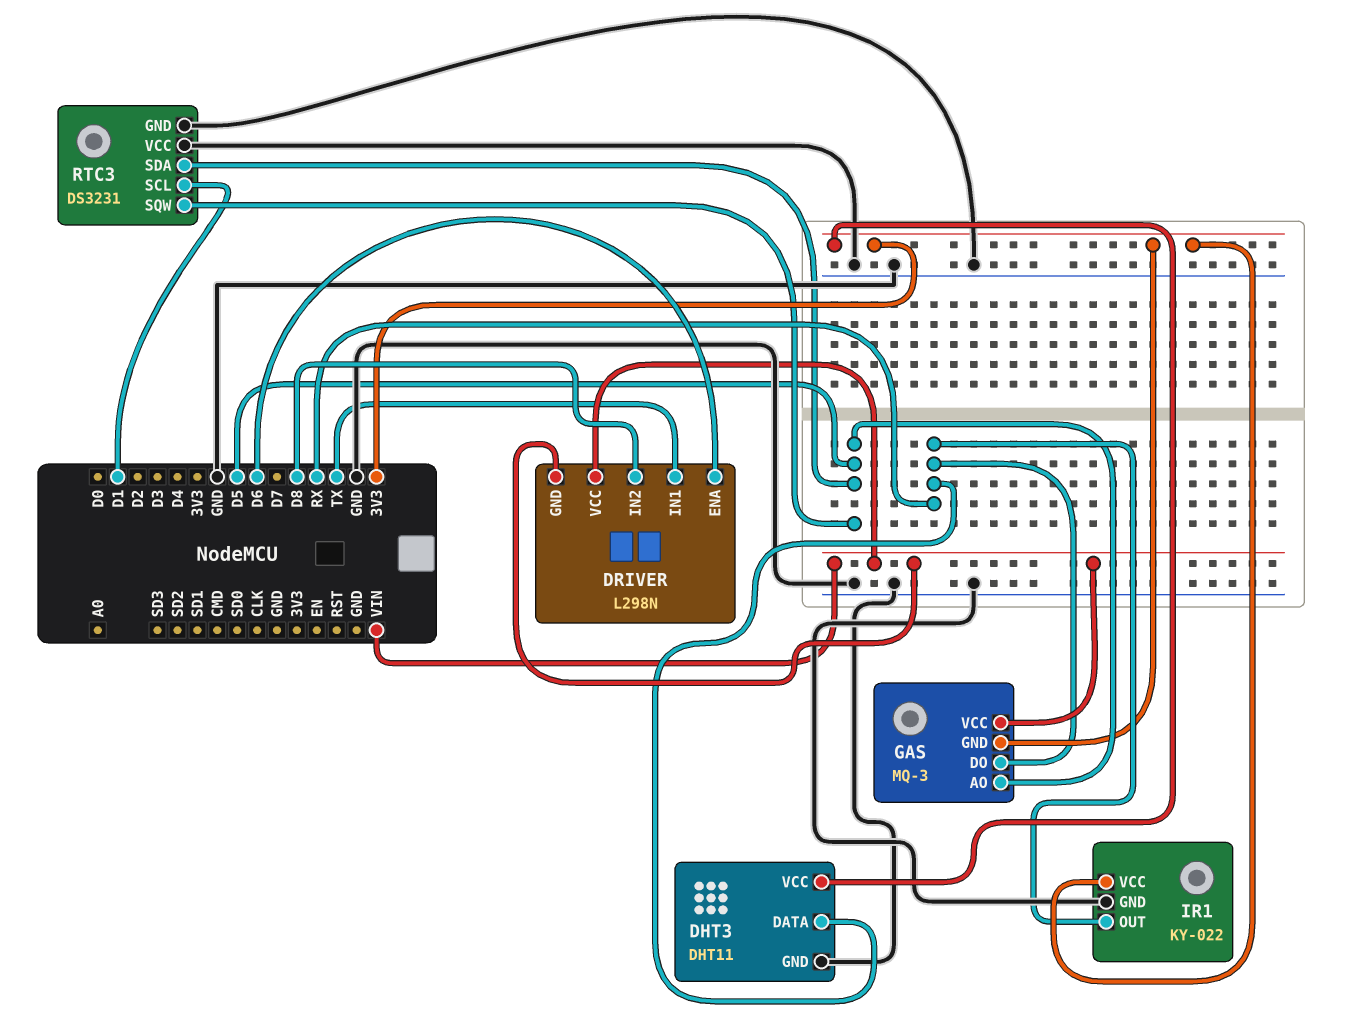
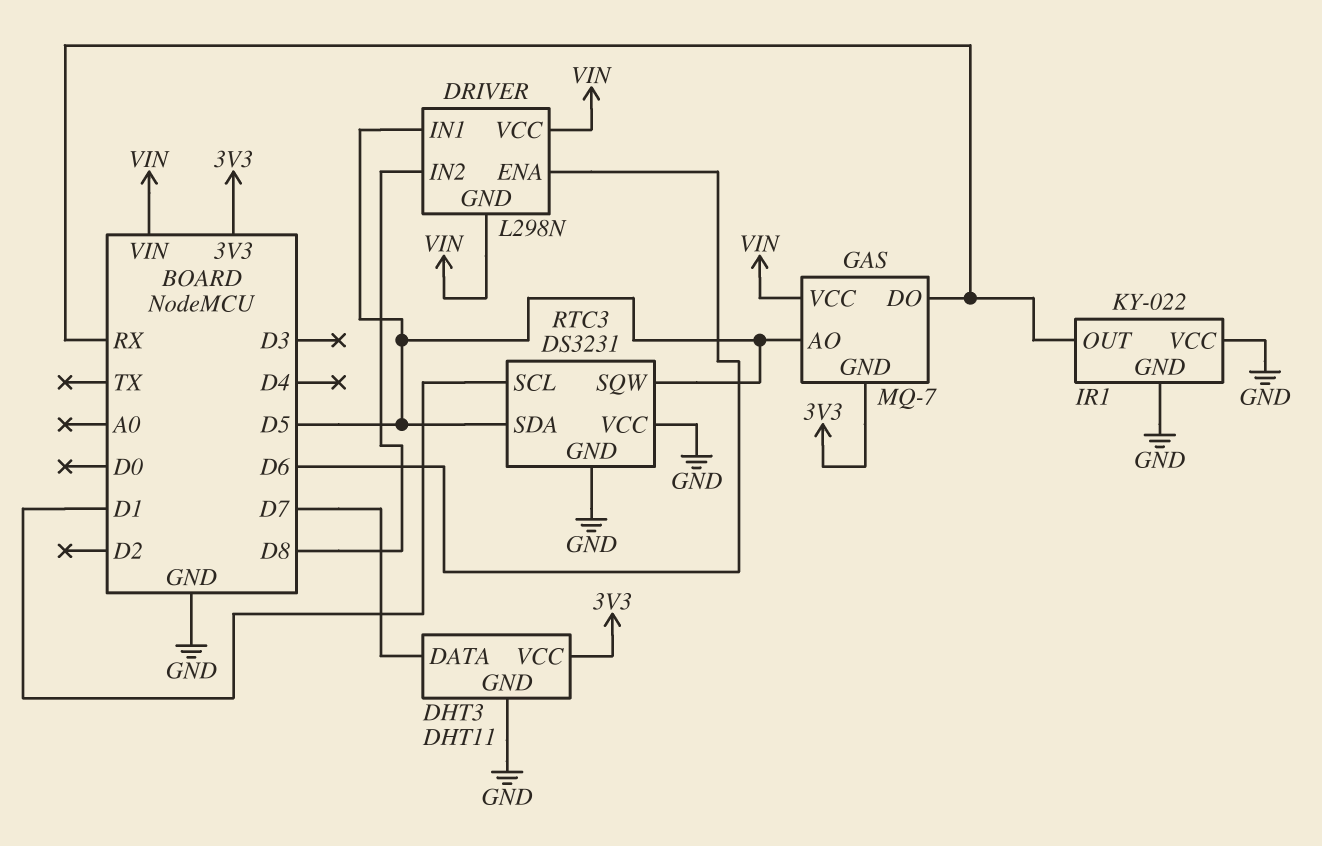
DHT3 pin DATA: RX -> D7
DRIVER pin IN1: TX -> D5
GAS: MQ-3 -> MQ-7
IR1 pin VCC: 3V3 -> GND

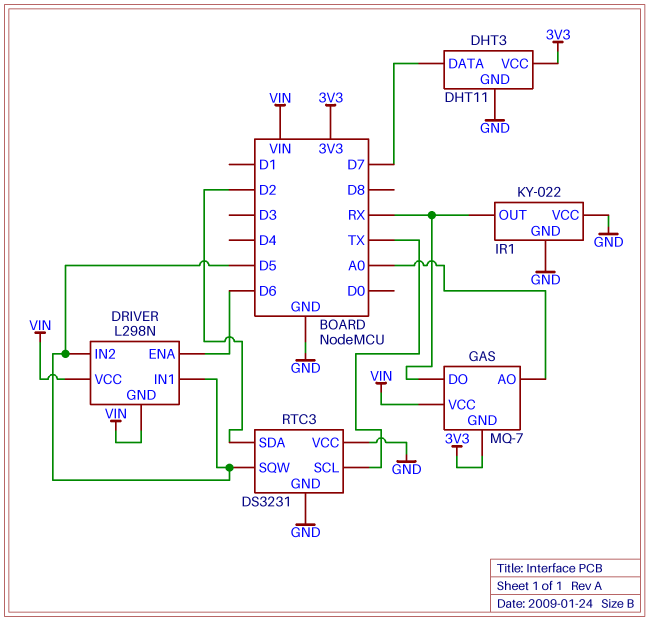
DRIVER pin IN2: D8 -> D5
GAS pin AO: D5 -> A0
RTC3 pin SCL: D1 -> TX
RTC3 pin SDA: D5 -> D2

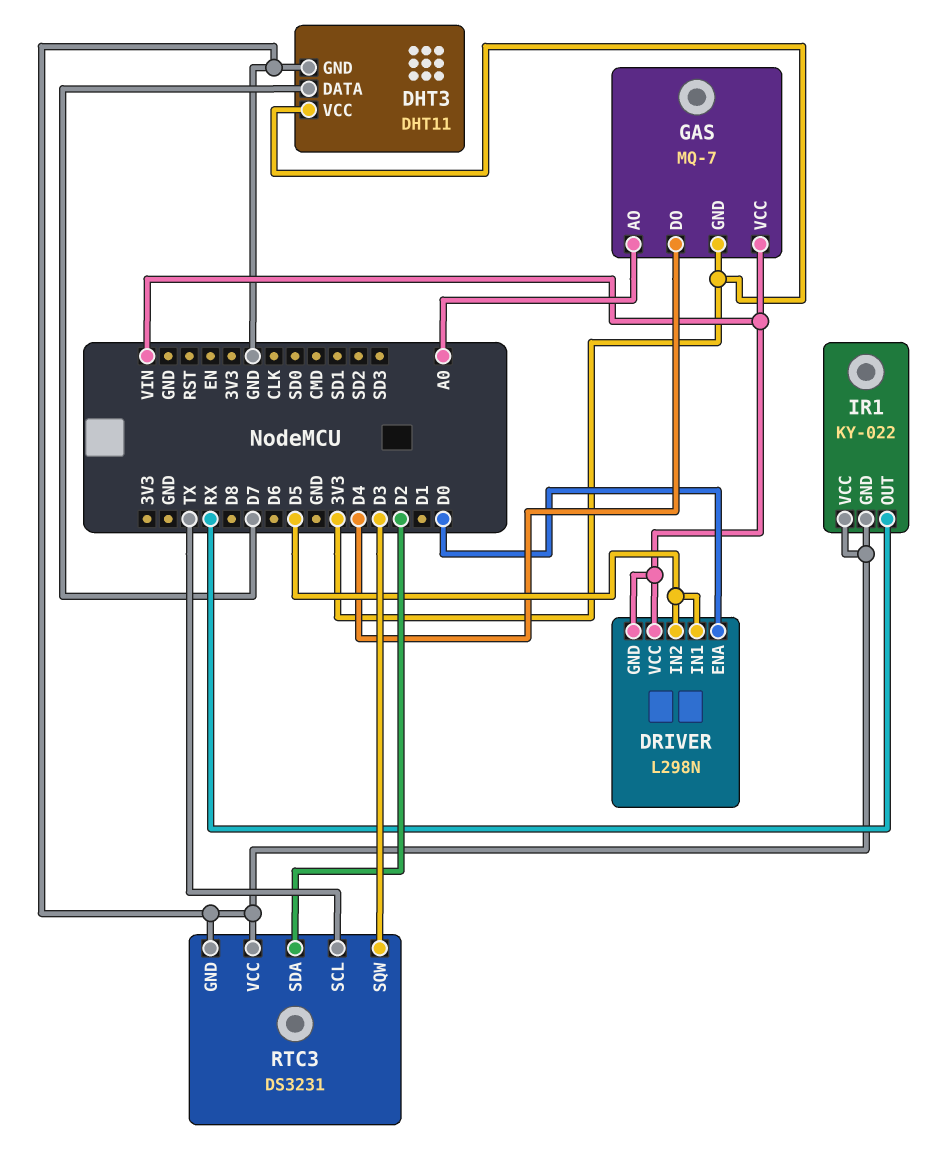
DRIVER pin ENA: D6 -> D0
GAS pin DO: RX -> D4
RTC3 pin SQW: D5 -> D3

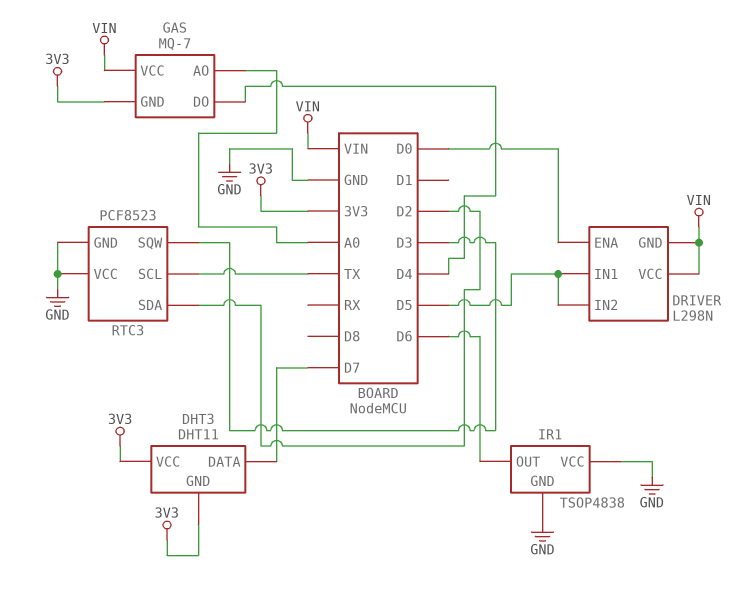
DHT3 pin GND: GND -> 3V3
IR1: KY-022 -> TSOP4838
IR1 pin OUT: RX -> D6
RTC3: DS3231 -> PCF8523

